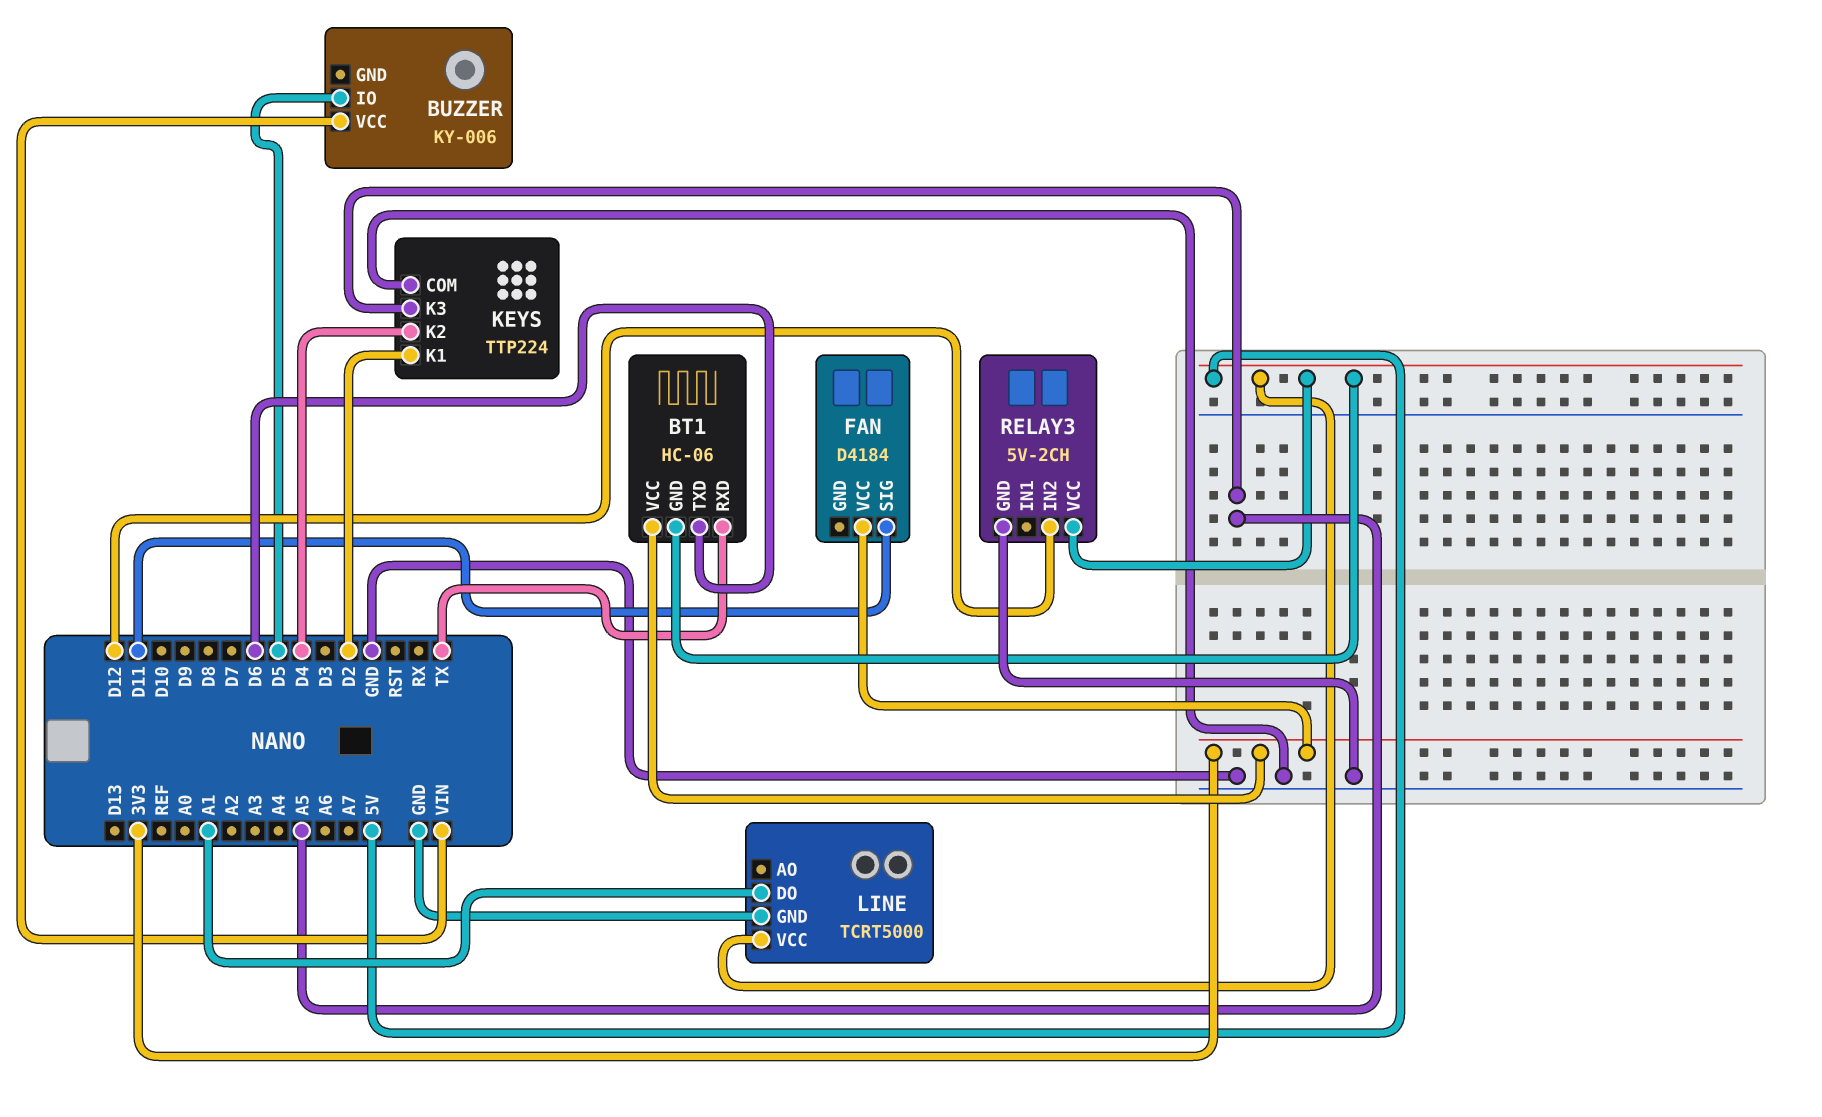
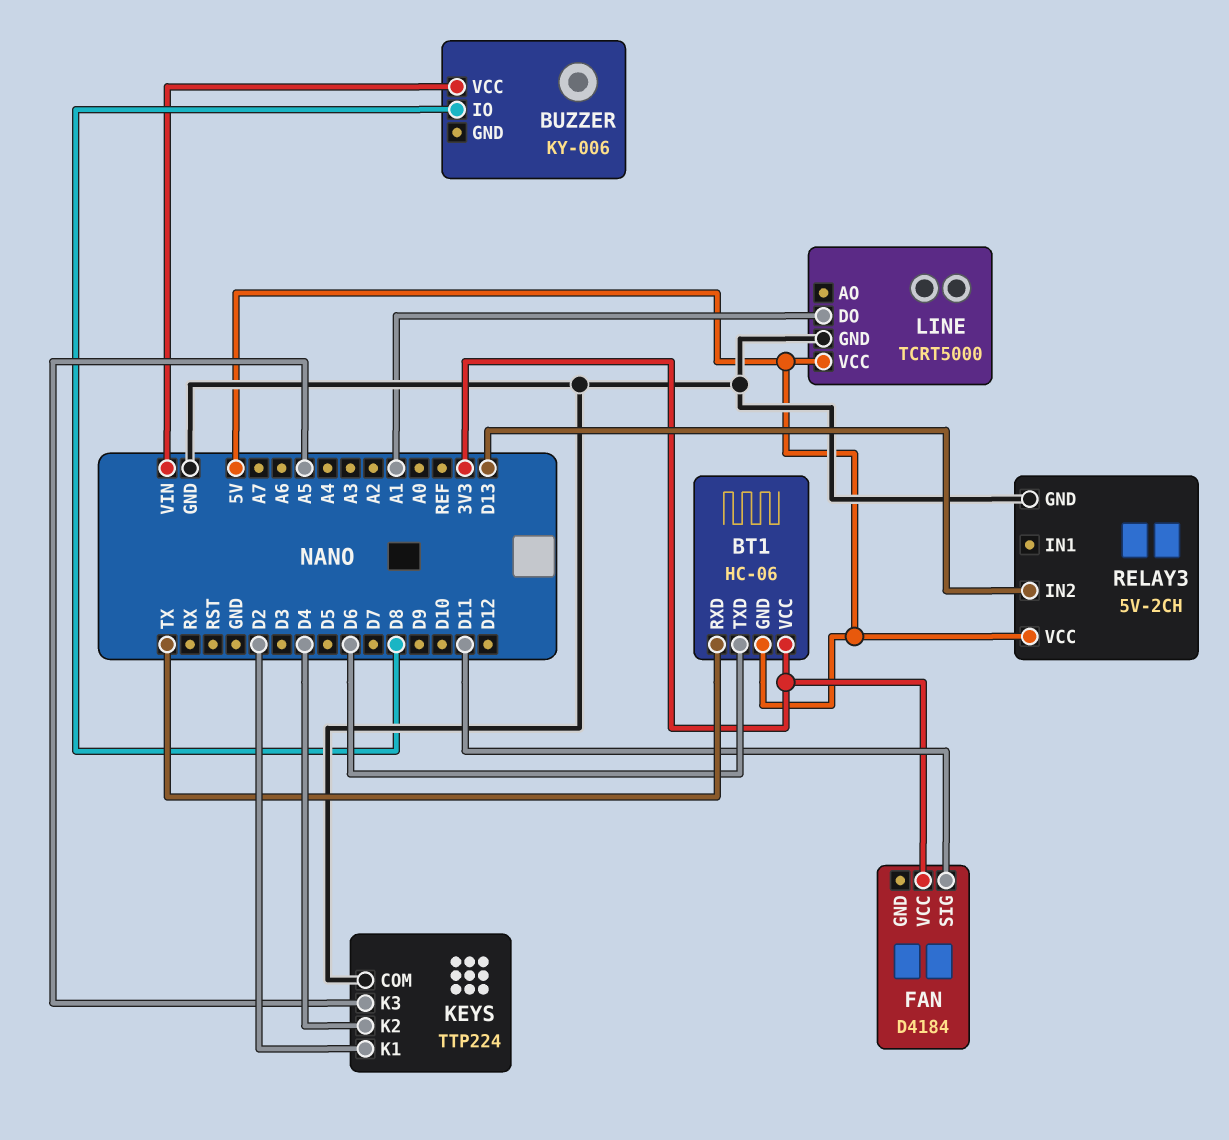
BUZZER pin IO: D5 -> D8
RELAY3 pin IN2: D12 -> D13

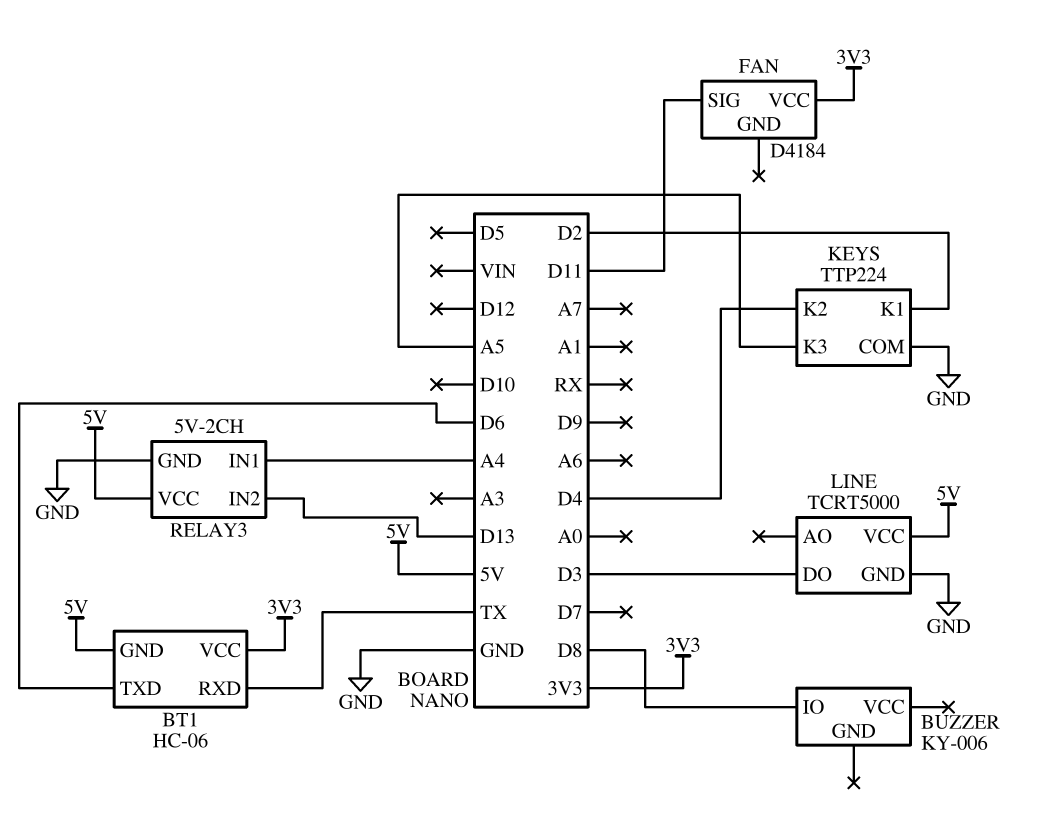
BUZZER pin VCC: VIN -> none
LINE pin DO: A1 -> D3
RELAY3 pin IN1: none -> A4

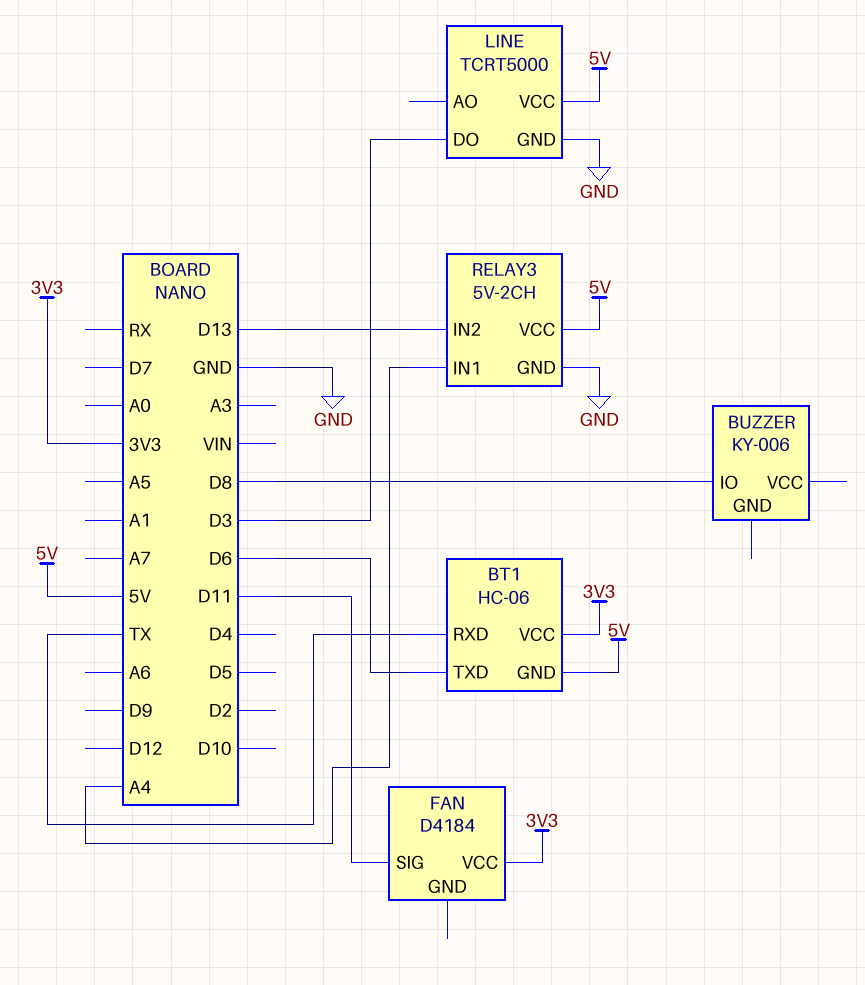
KEYS: TTP224 -> none
KEYS pin COM: GND -> none
KEYS pin K1: D2 -> none
KEYS pin K2: D4 -> none
KEYS pin K3: A5 -> none

